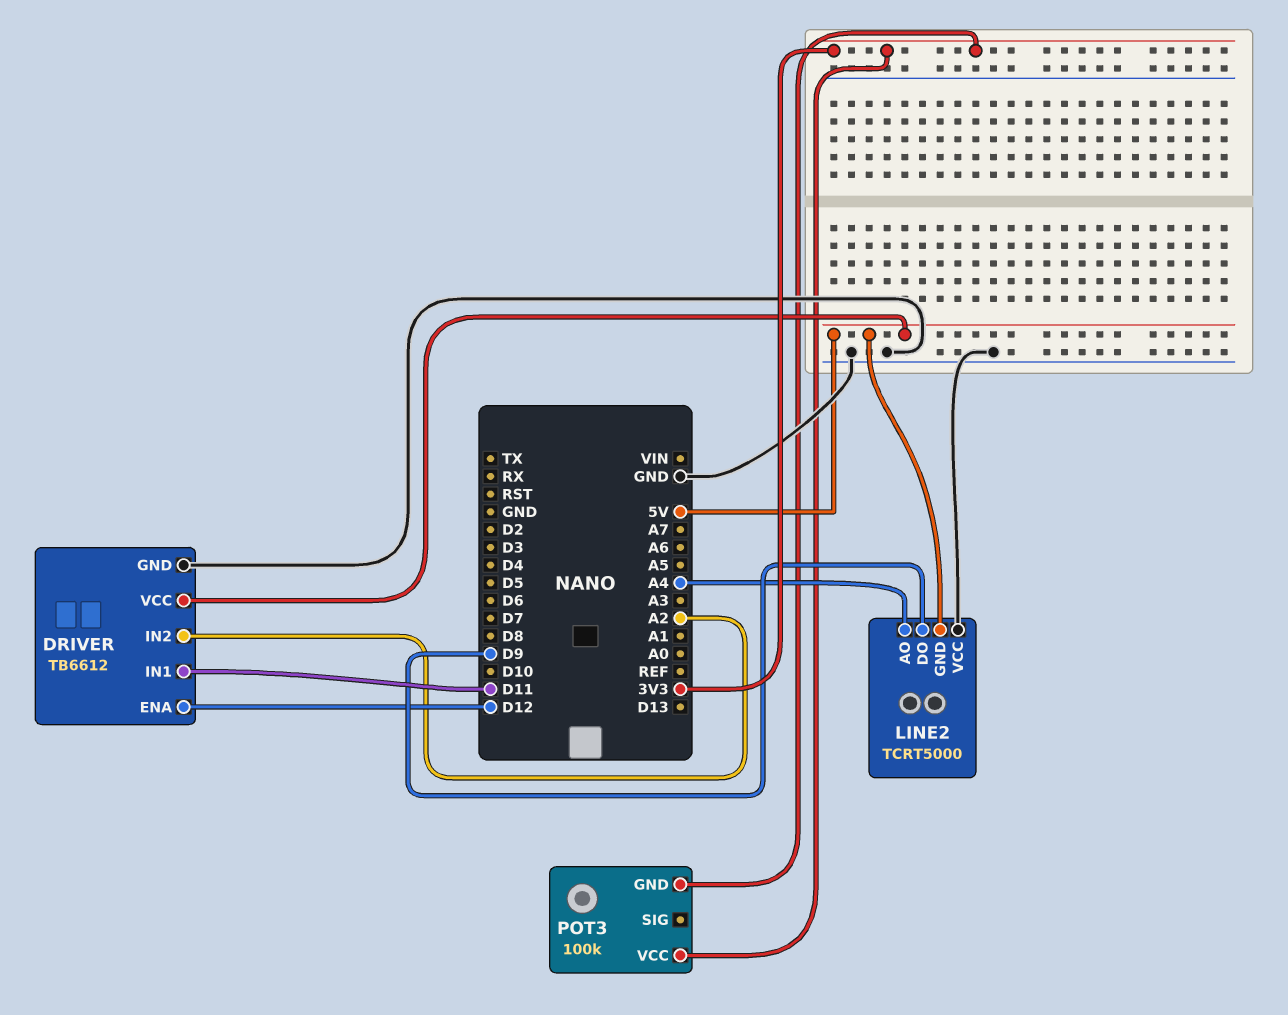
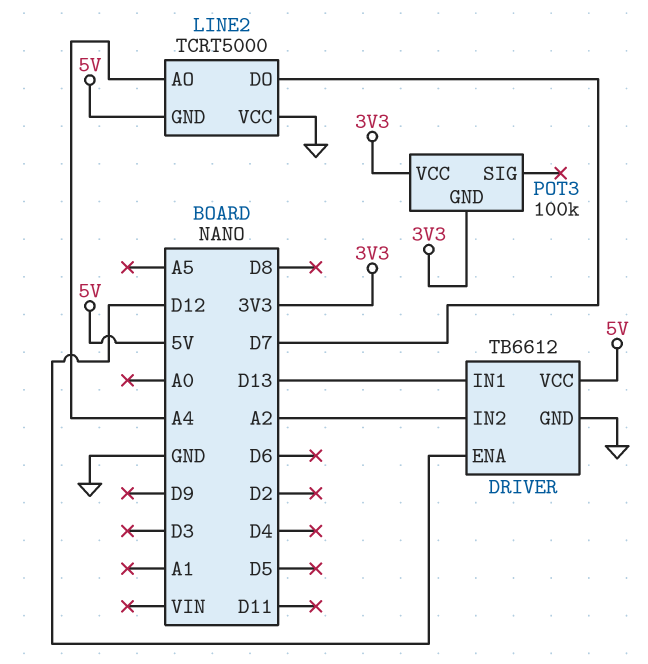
DRIVER pin IN1: D11 -> D13
LINE2 pin DO: D9 -> D7

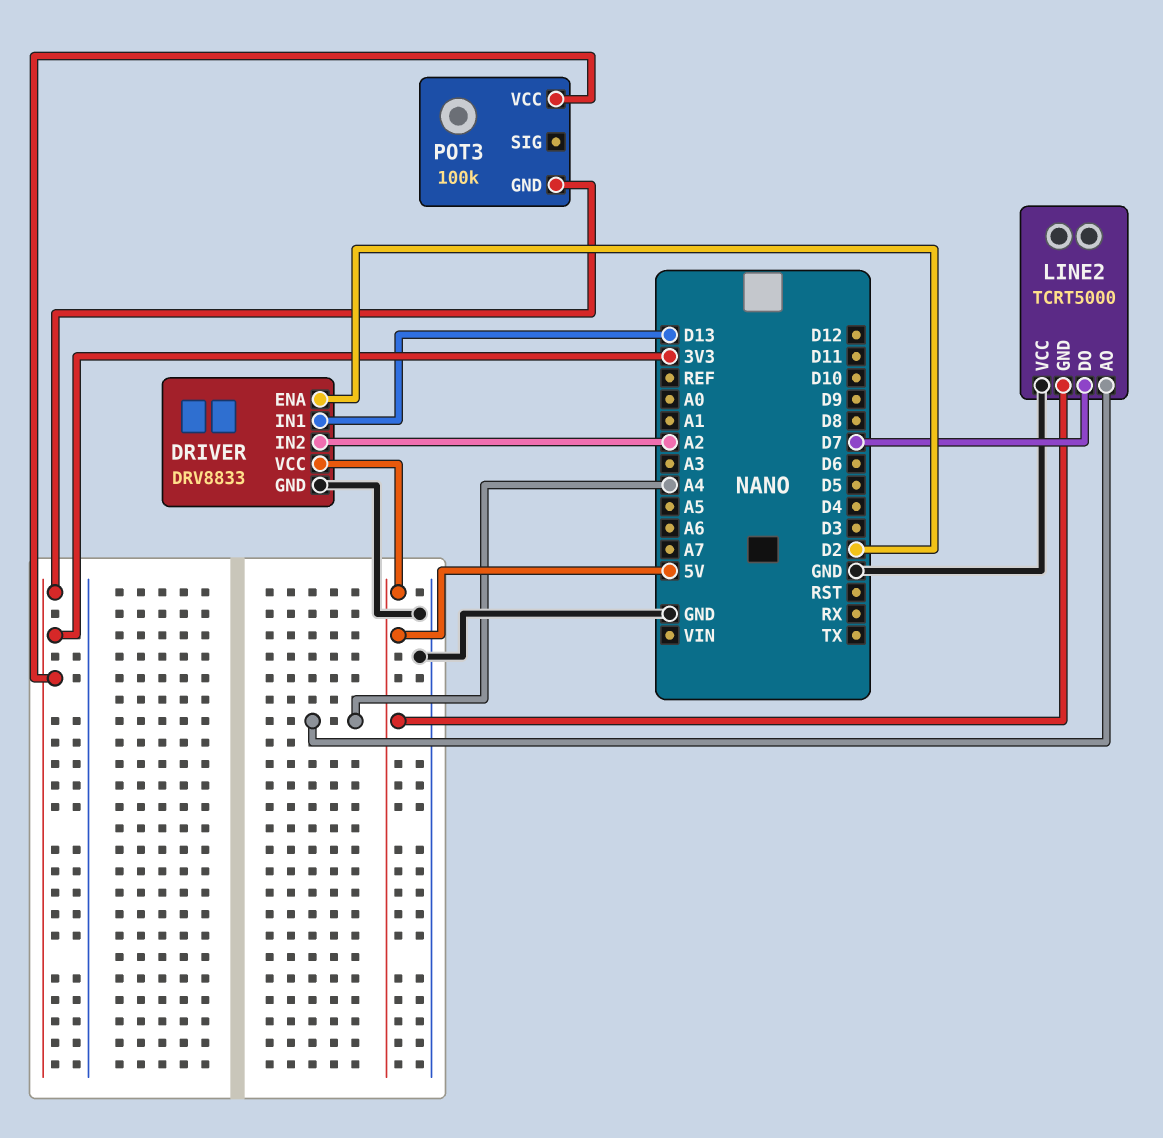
DRIVER: TB6612 -> DRV8833
DRIVER pin ENA: D12 -> D2

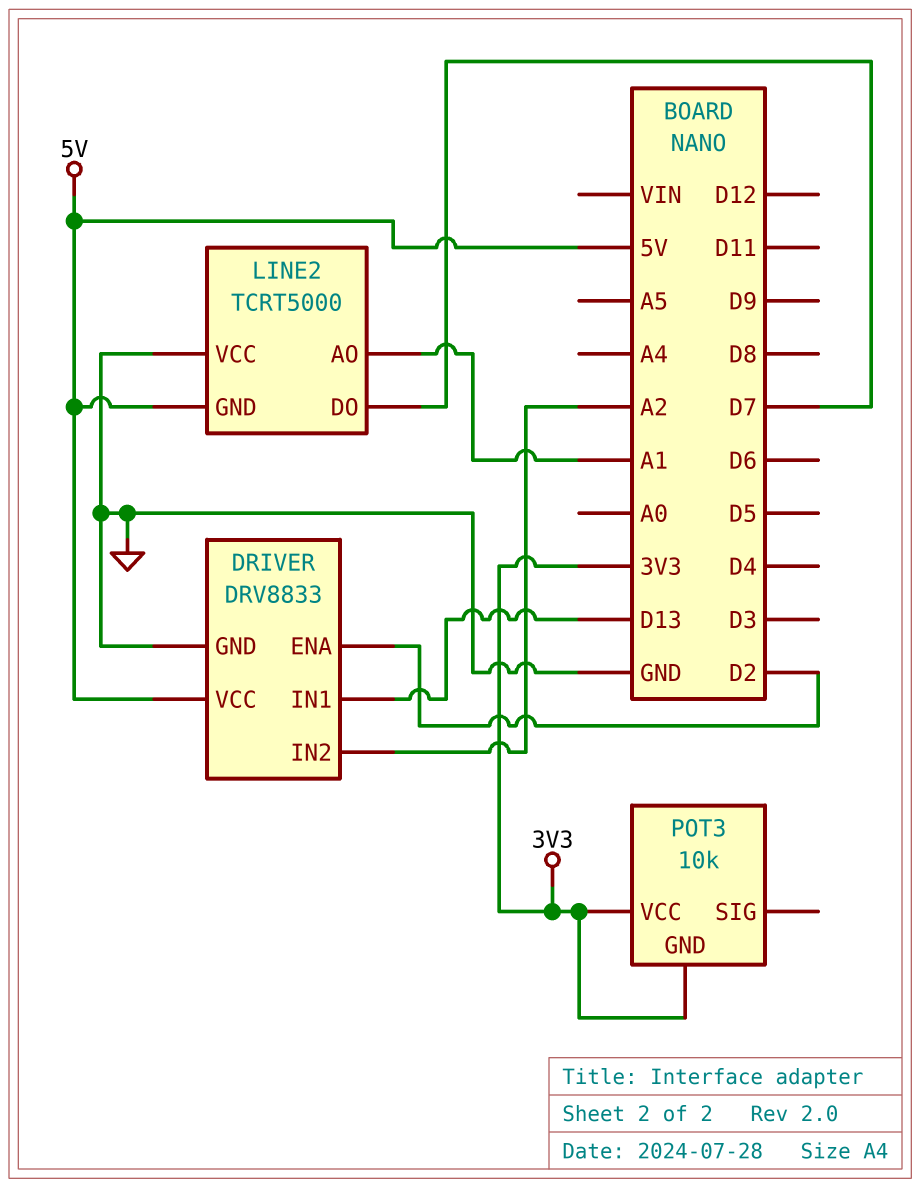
LINE2 pin AO: A4 -> A1
POT3: 100k -> 10k

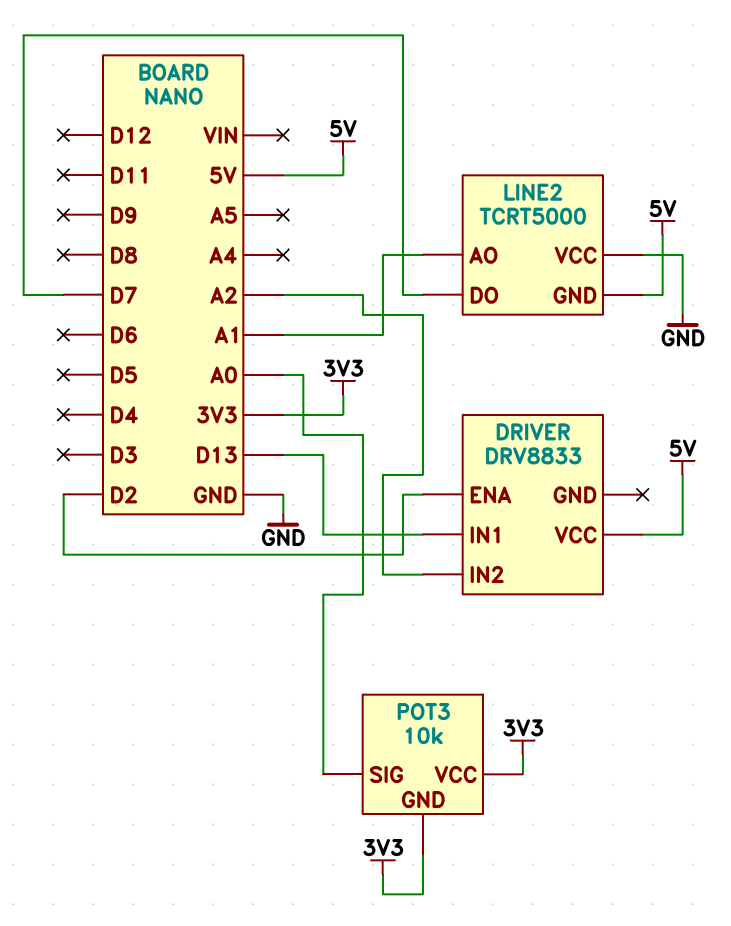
DRIVER pin GND: GND -> none
POT3 pin SIG: none -> A0

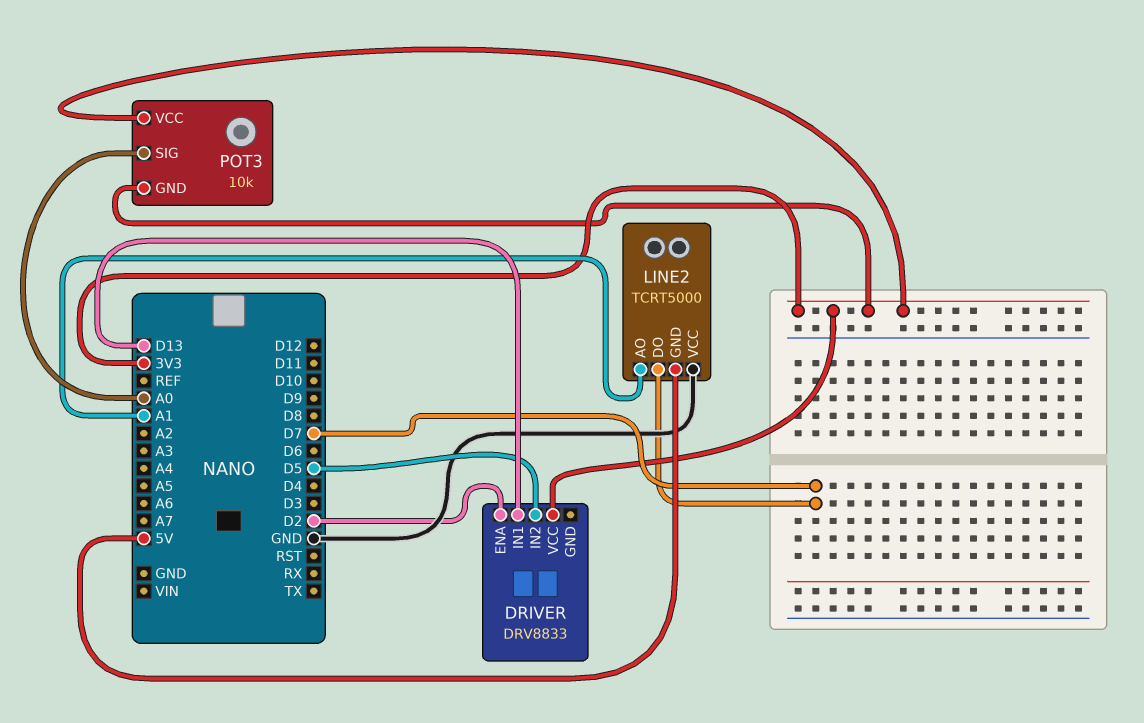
DRIVER pin IN2: A2 -> D5
DRIVER pin VCC: 5V -> 3V3

